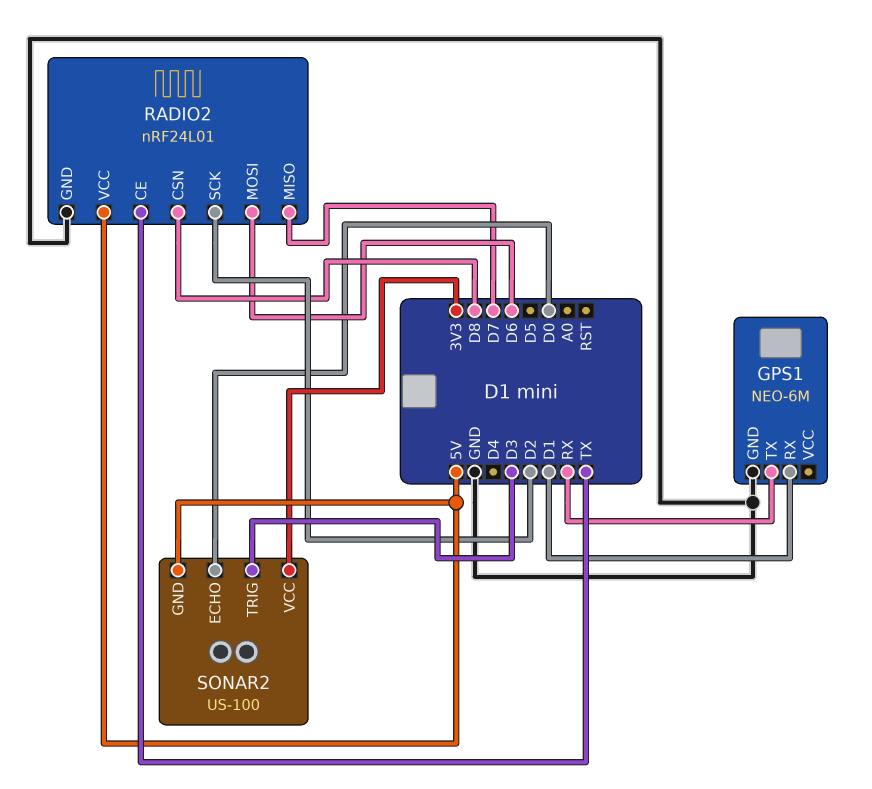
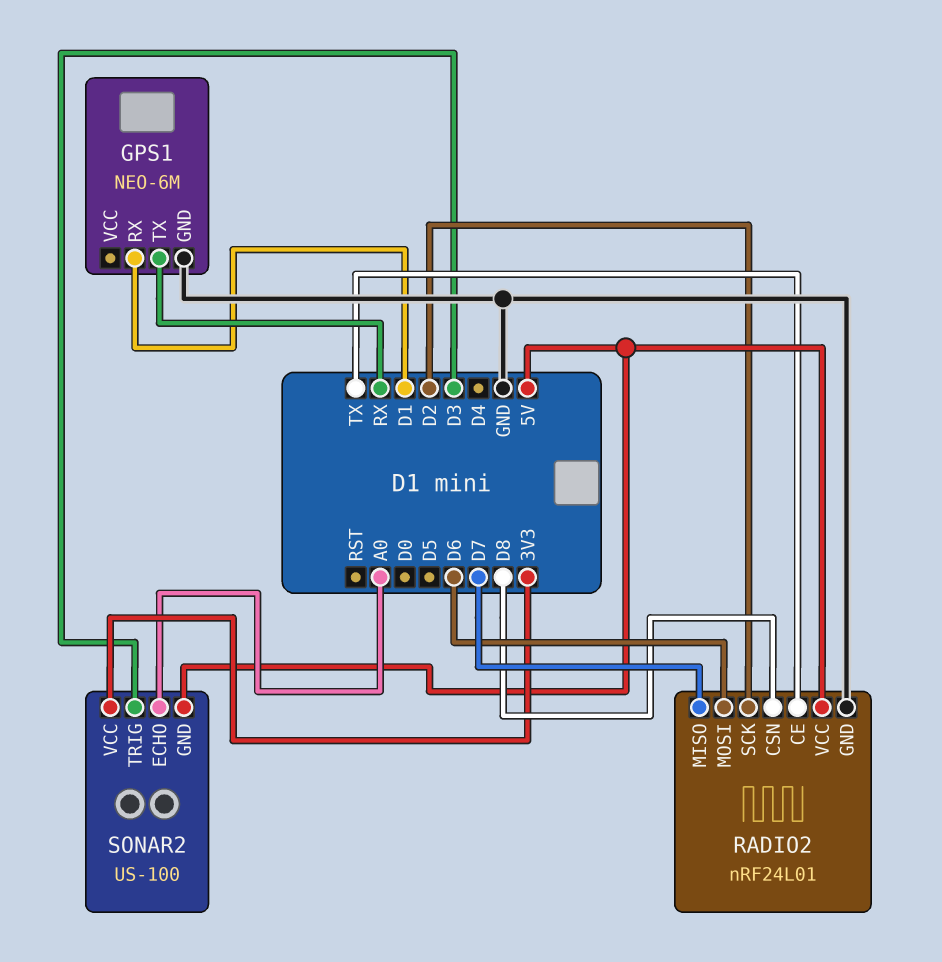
SONAR2 pin ECHO: D0 -> A0

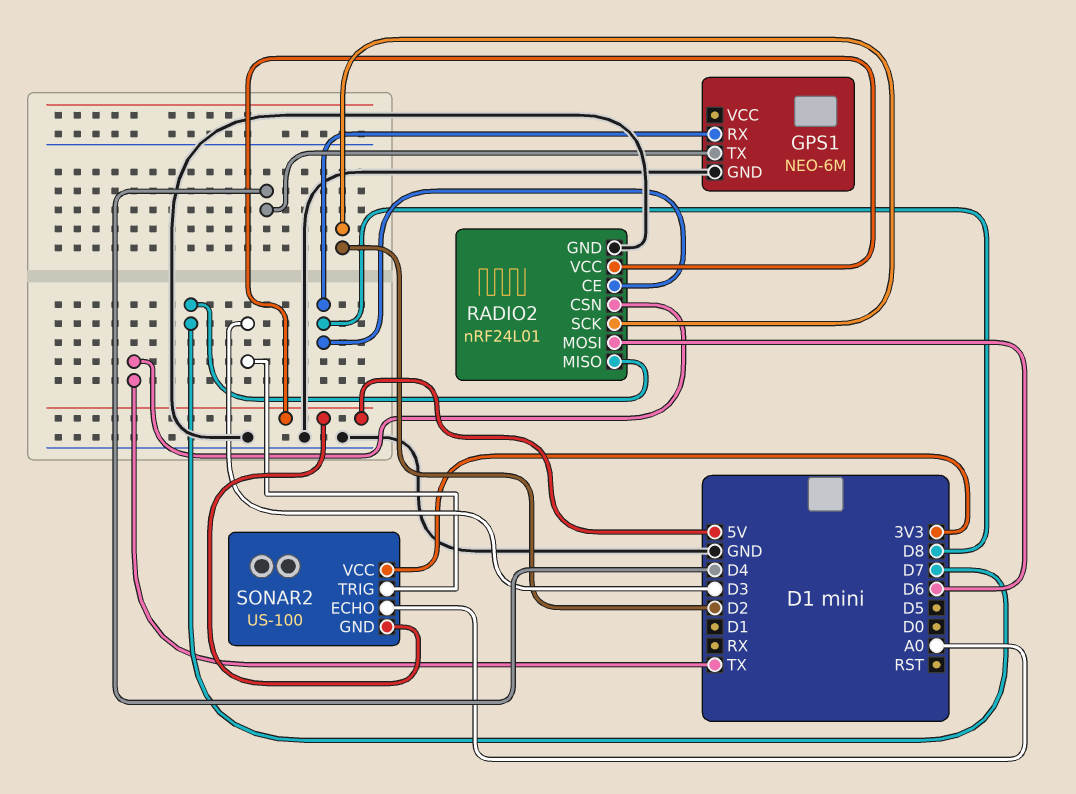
GPS1 pin RX: D1 -> D8
GPS1 pin TX: RX -> D4
RADIO2 pin CE: TX -> D8
RADIO2 pin CSN: D8 -> TX

